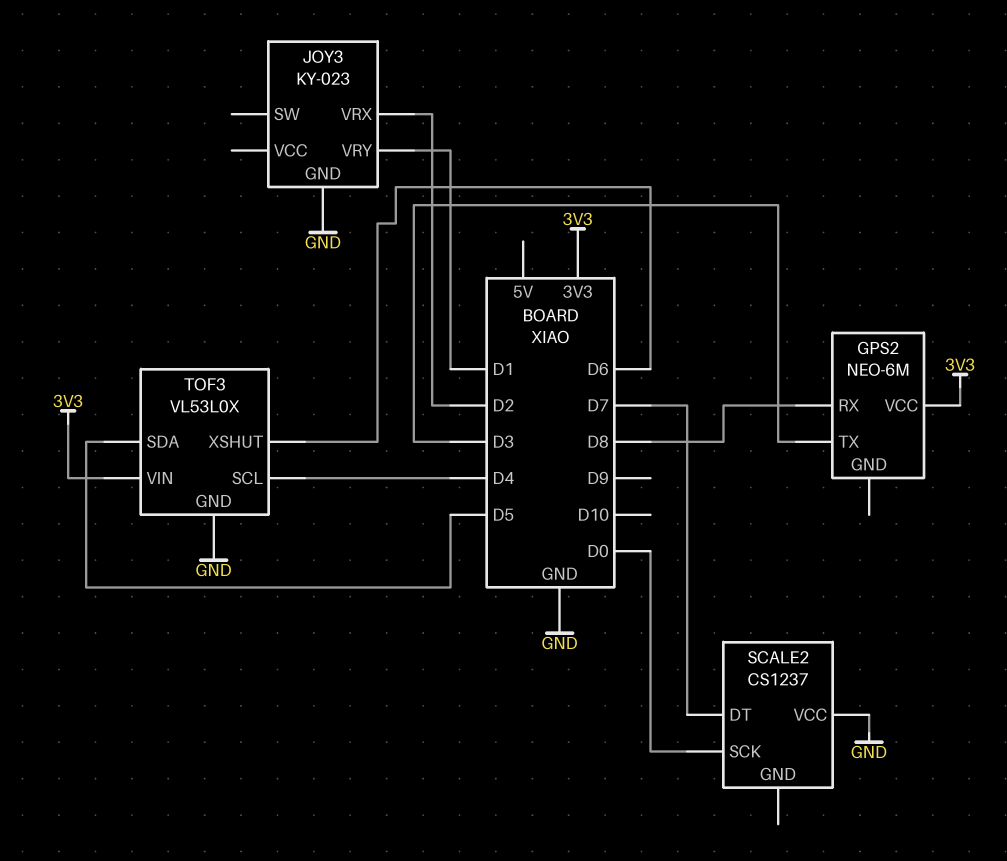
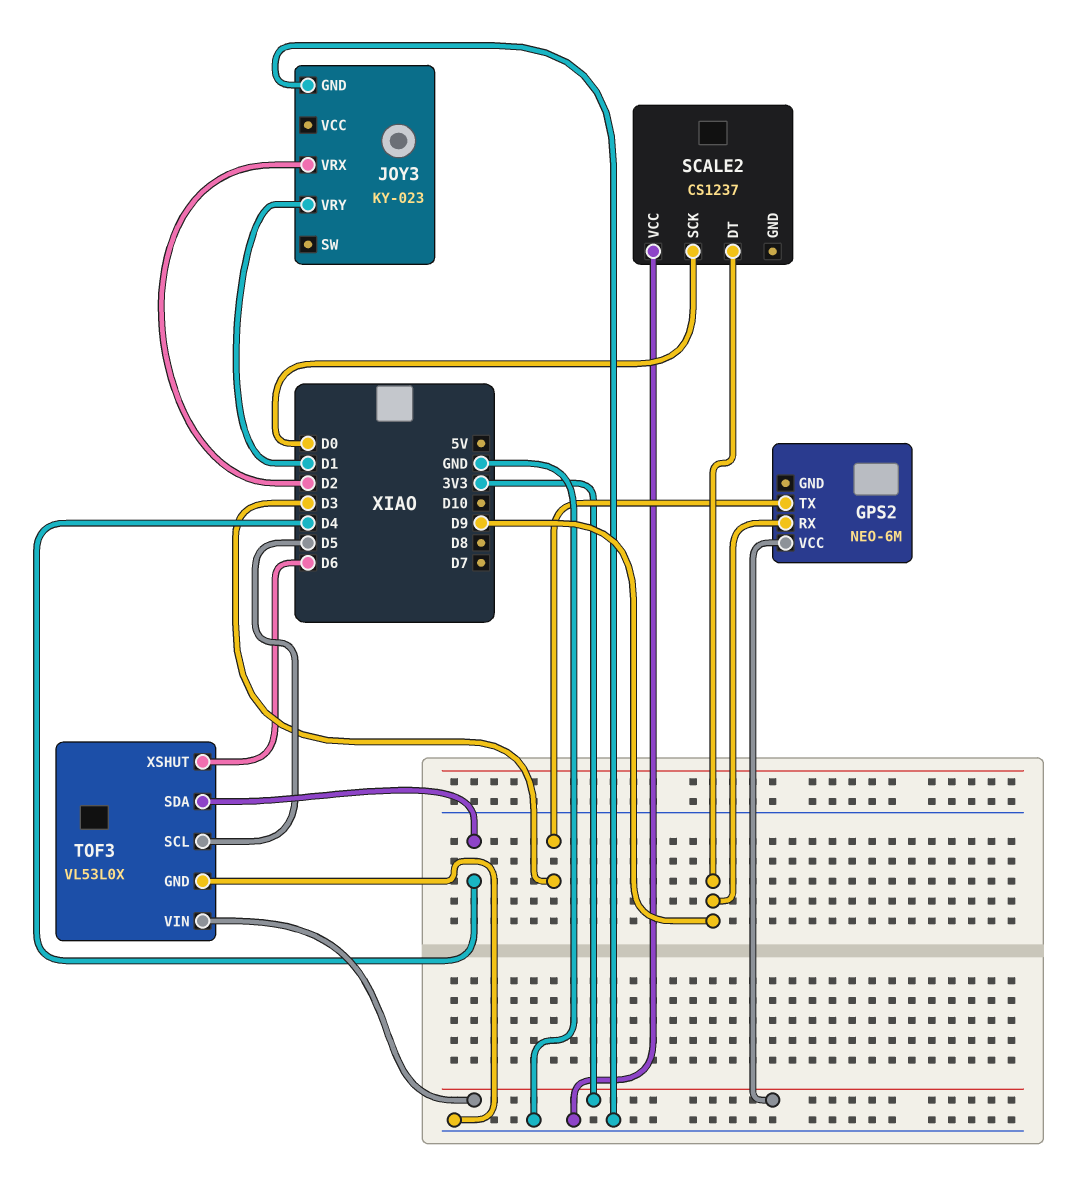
GPS2 pin RX: D8 -> D9
SCALE2 pin DT: D7 -> D9
TOF3 pin SCL: D4 -> D5
TOF3 pin SDA: D5 -> D4

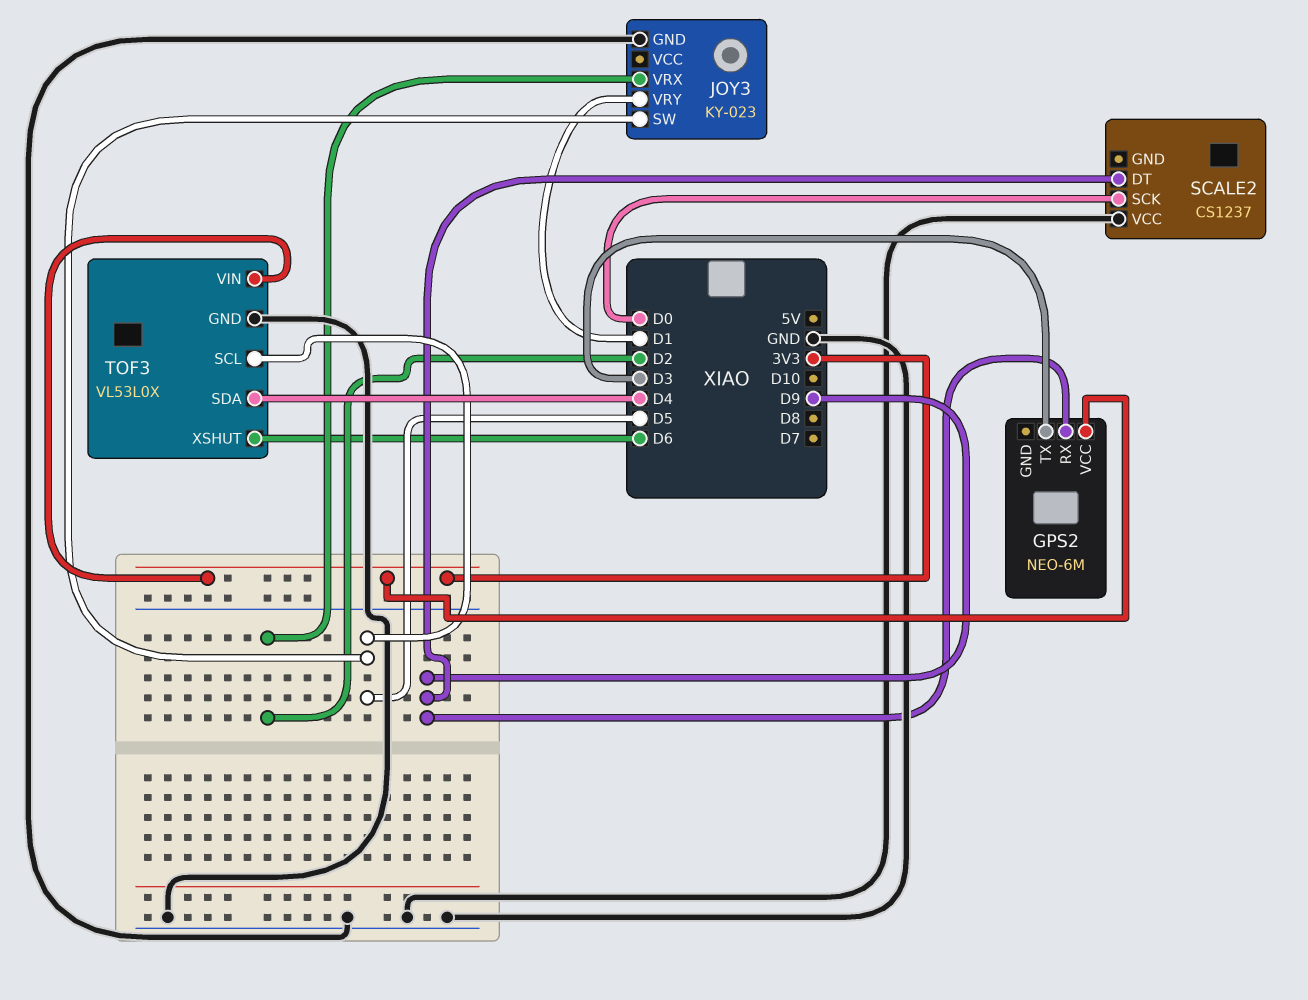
JOY3 pin SW: none -> D5

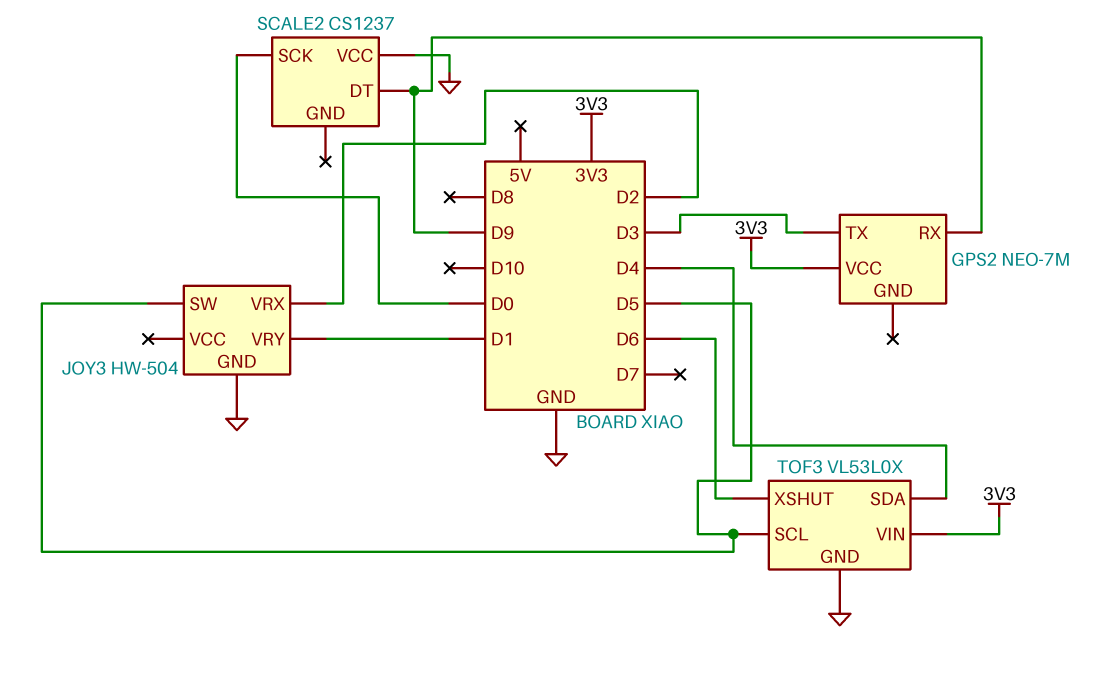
GPS2: NEO-6M -> NEO-7M
JOY3: KY-023 -> HW-504

